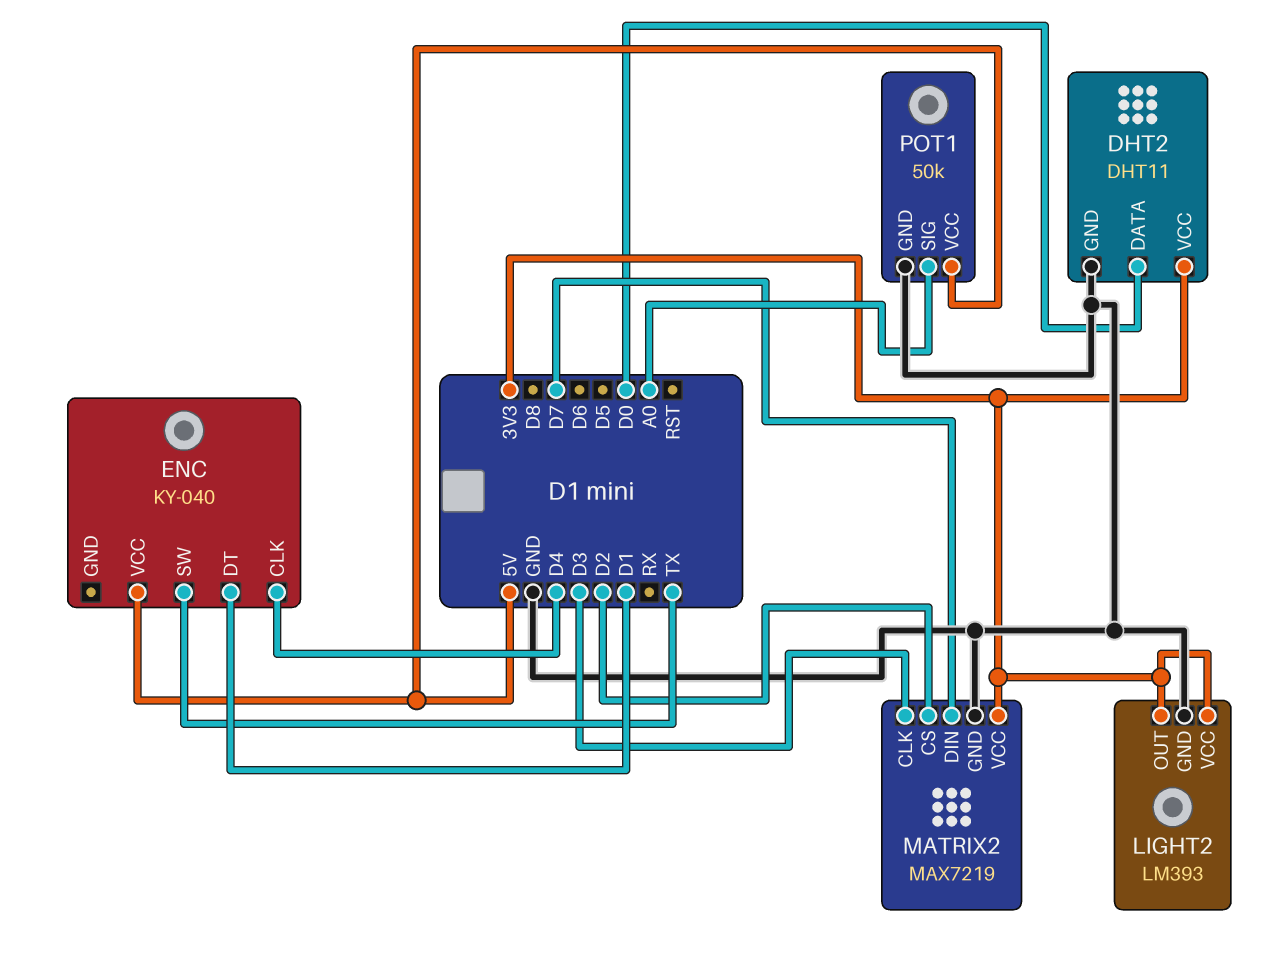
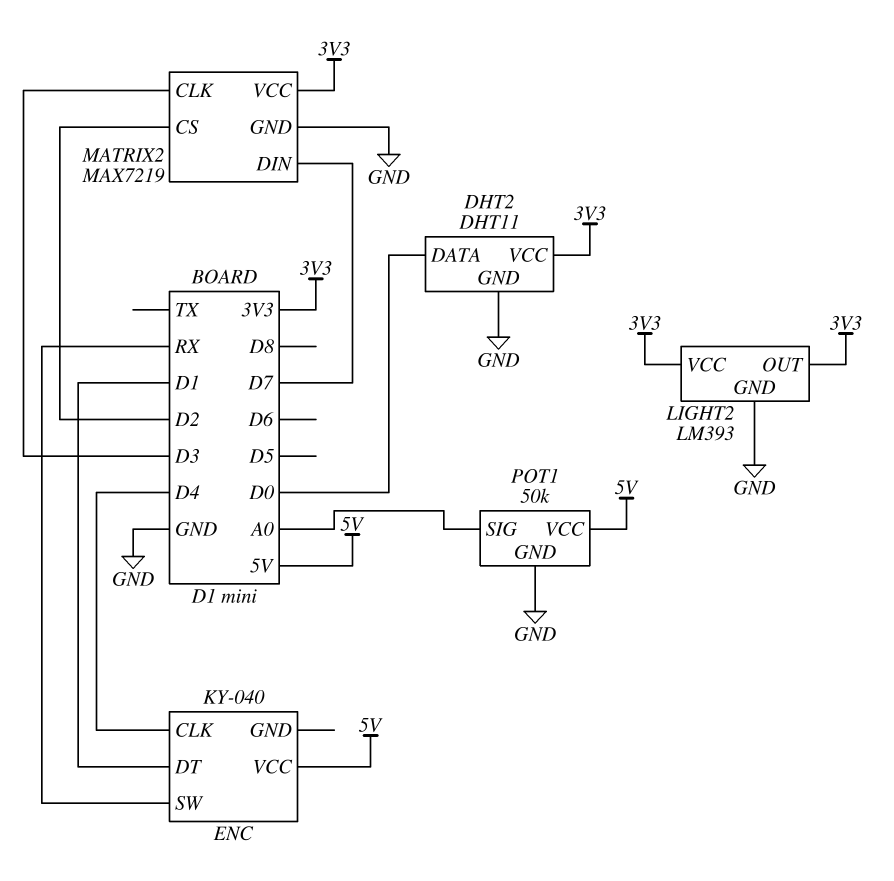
ENC pin SW: TX -> RX

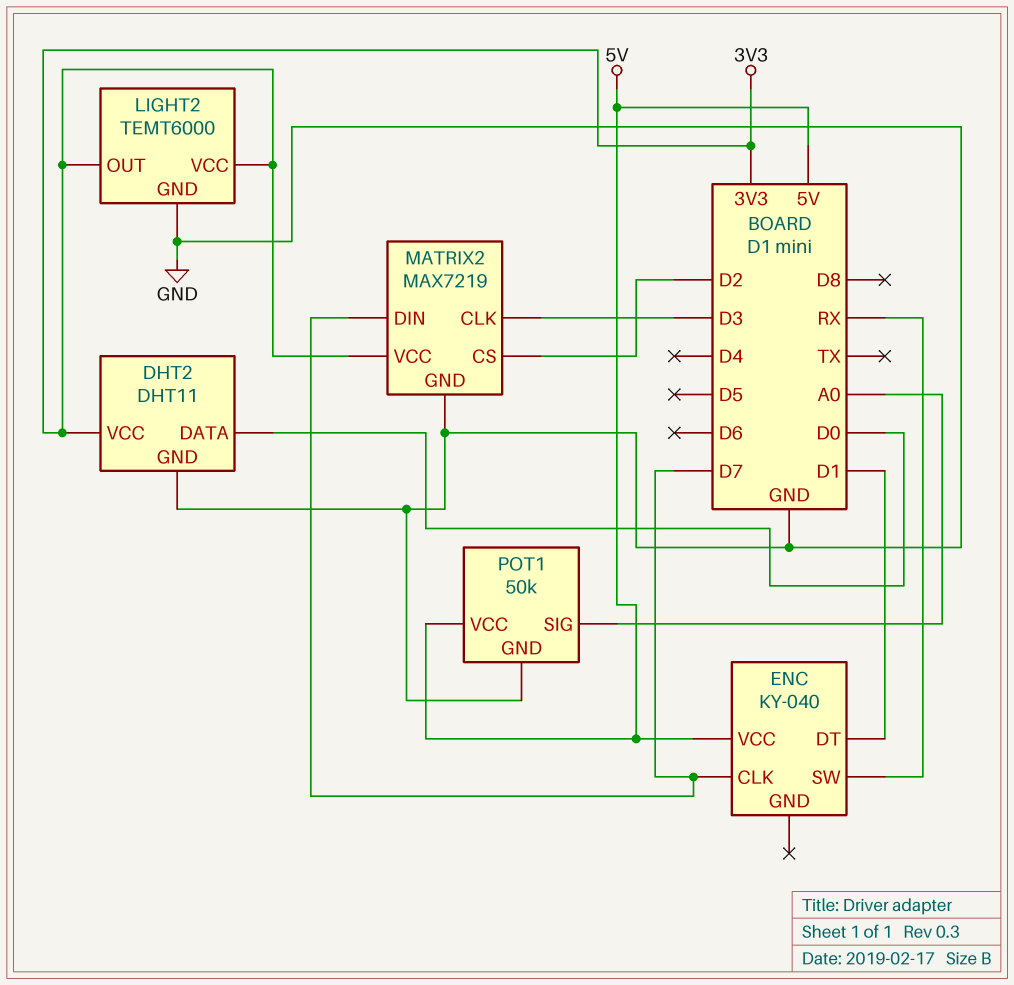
ENC pin CLK: D4 -> D7
LIGHT2: LM393 -> TEMT6000

